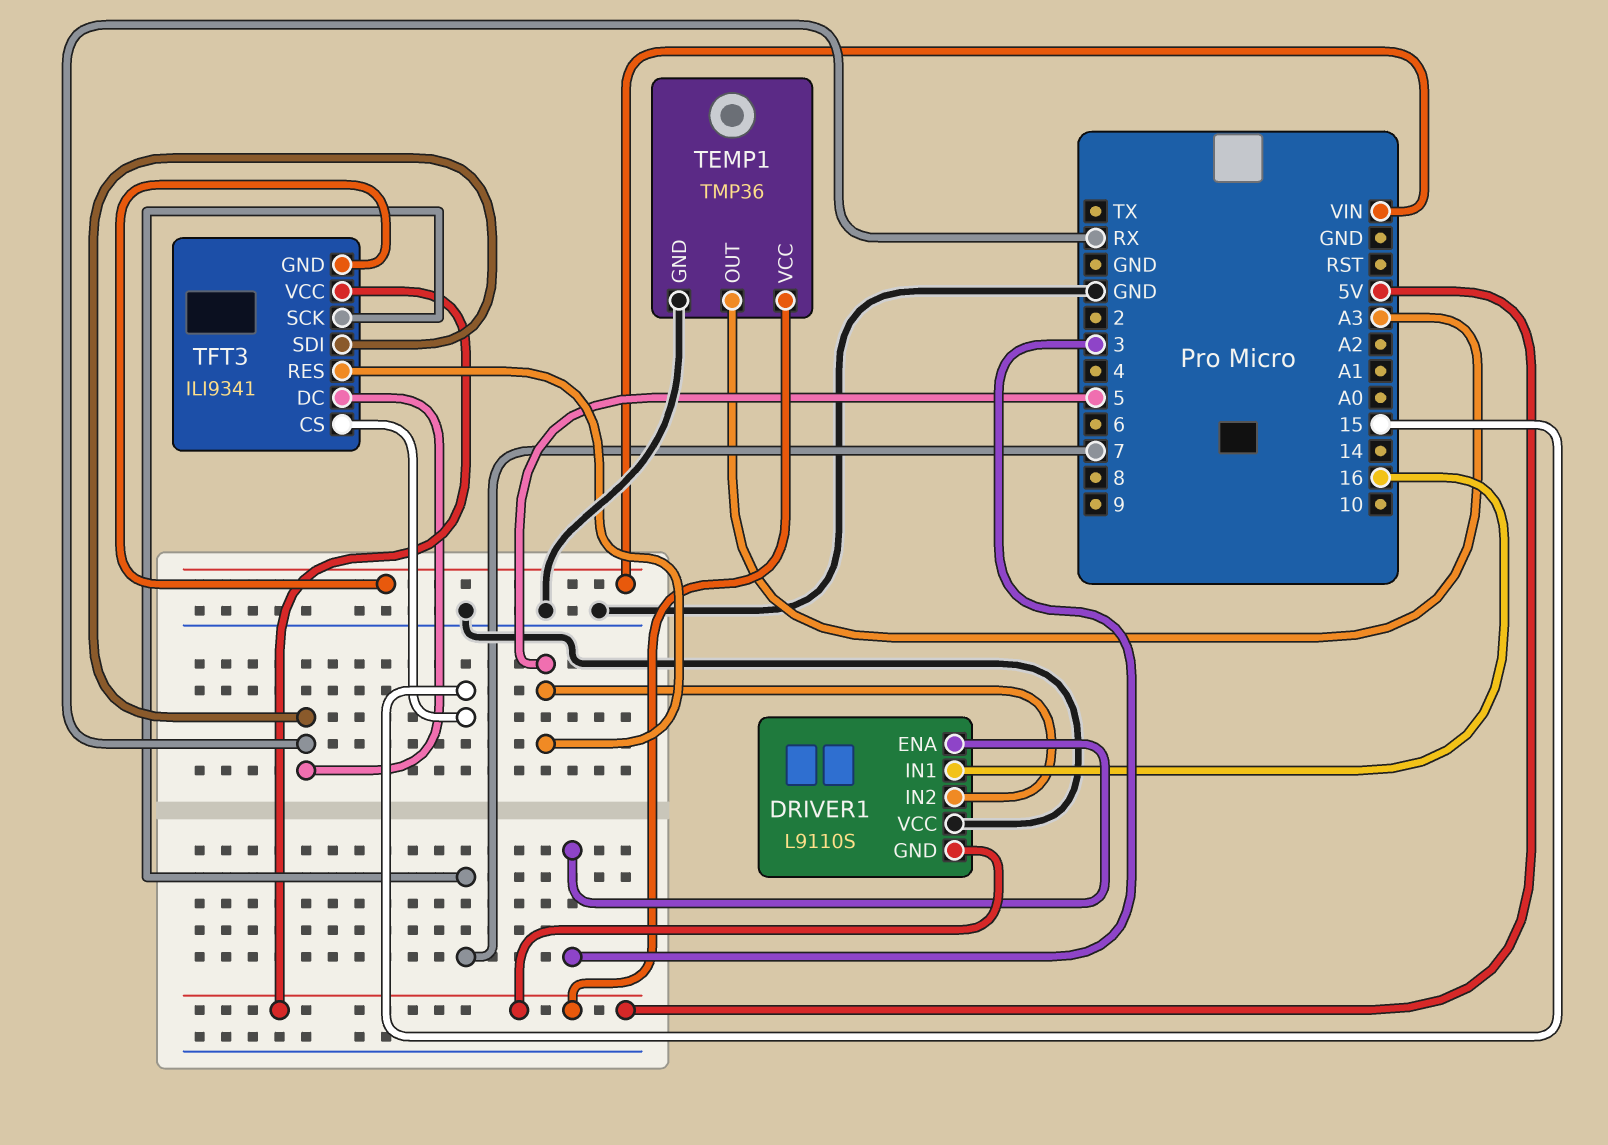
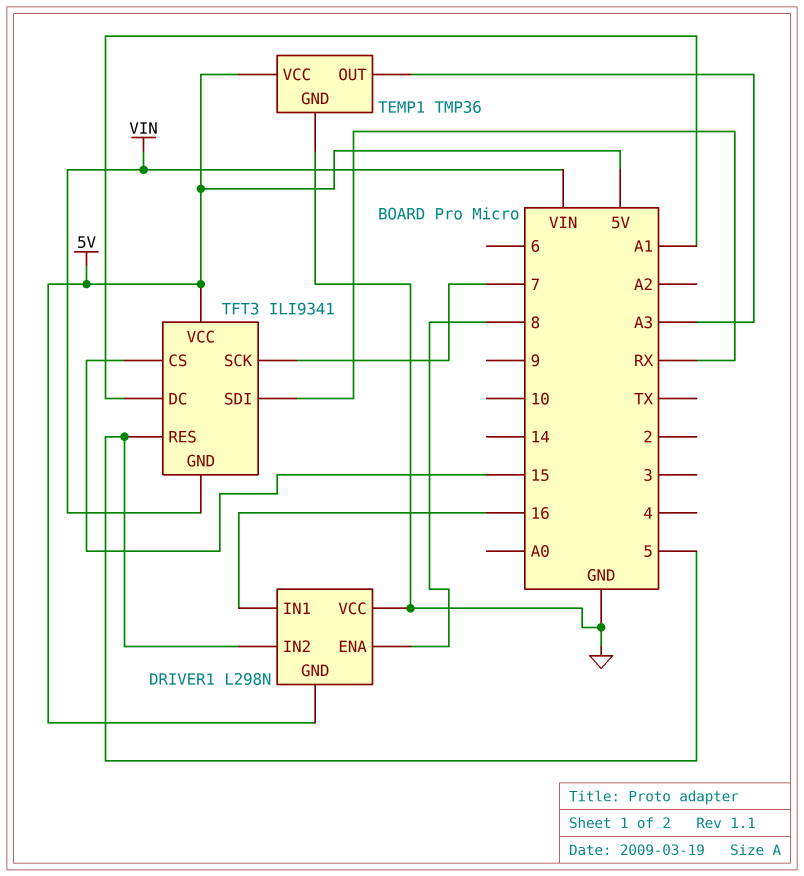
DRIVER1: L9110S -> L298N
DRIVER1 pin ENA: 3 -> 8
TFT3 pin DC: RX -> A1

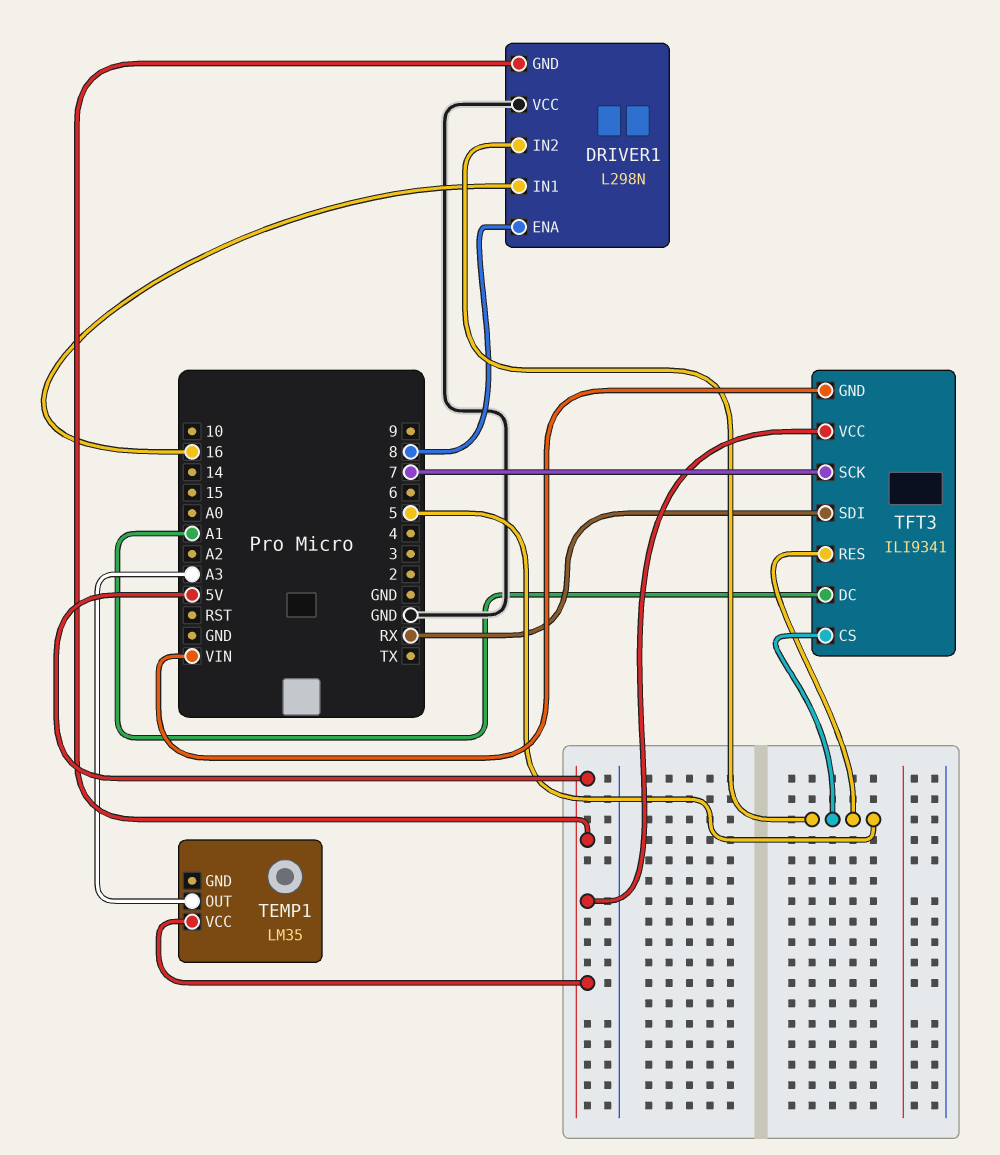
TEMP1: TMP36 -> LM35
TEMP1 pin GND: GND -> none
TFT3 pin CS: 15 -> 5

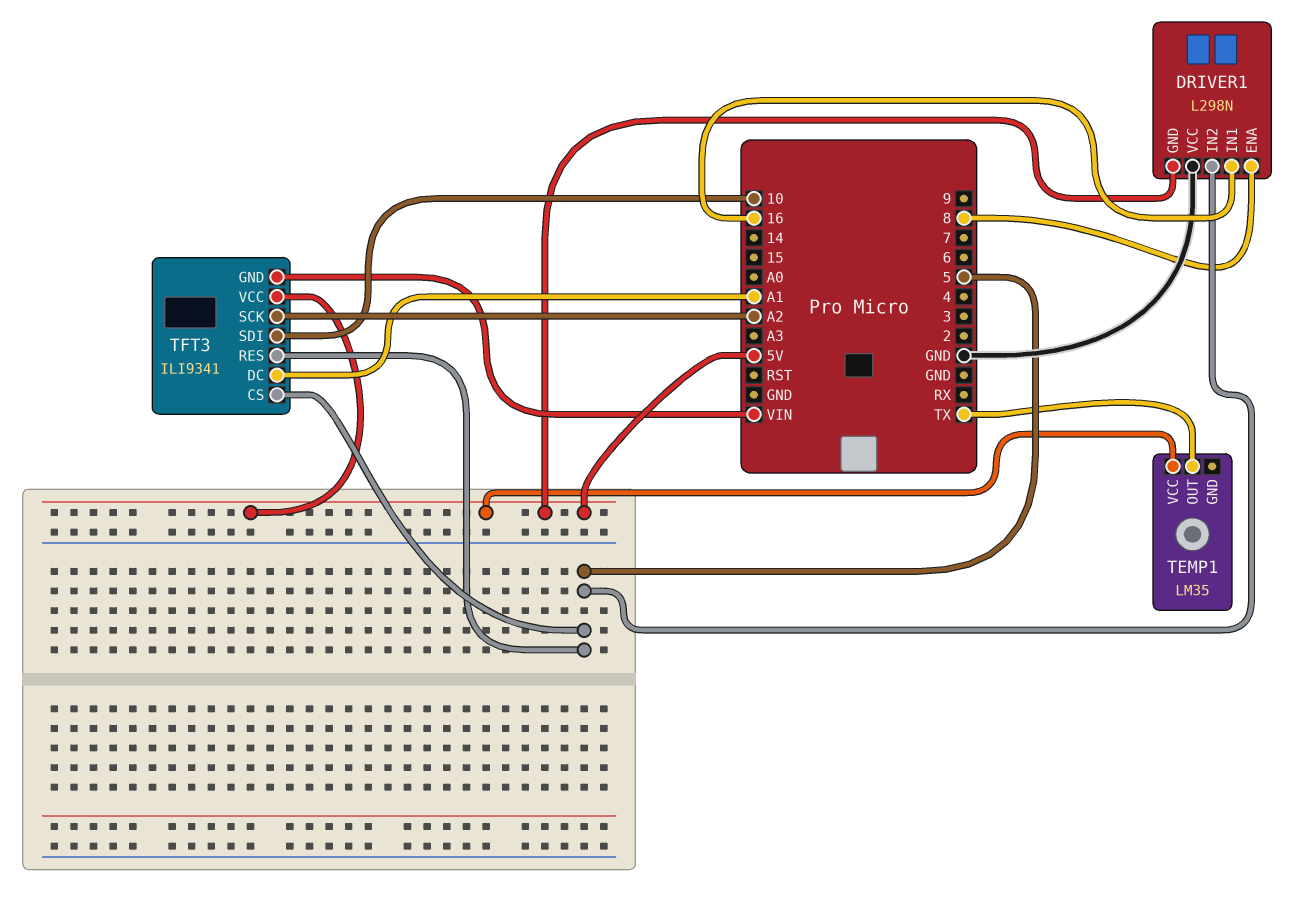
TEMP1 pin OUT: A3 -> TX
TFT3 pin SCK: 7 -> A2
TFT3 pin SDI: RX -> 10

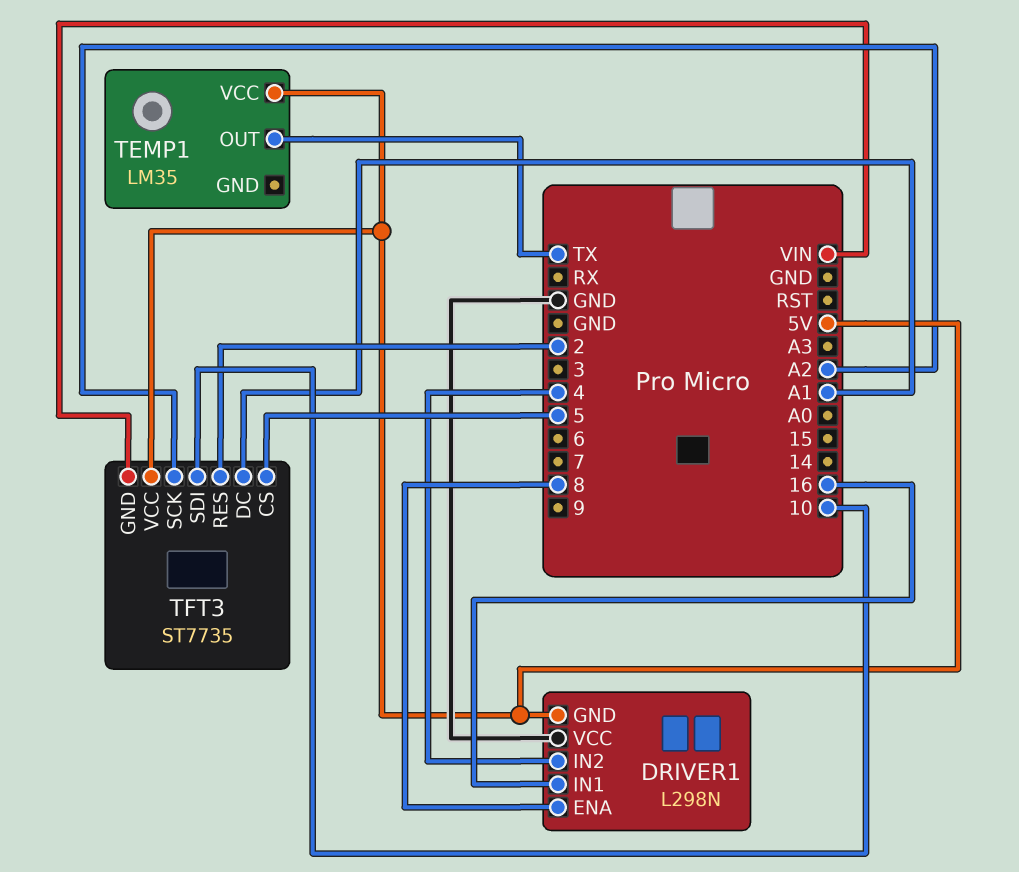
DRIVER1 pin IN2: 5 -> 4
TFT3: ILI9341 -> ST7735
TFT3 pin RES: 5 -> 2

